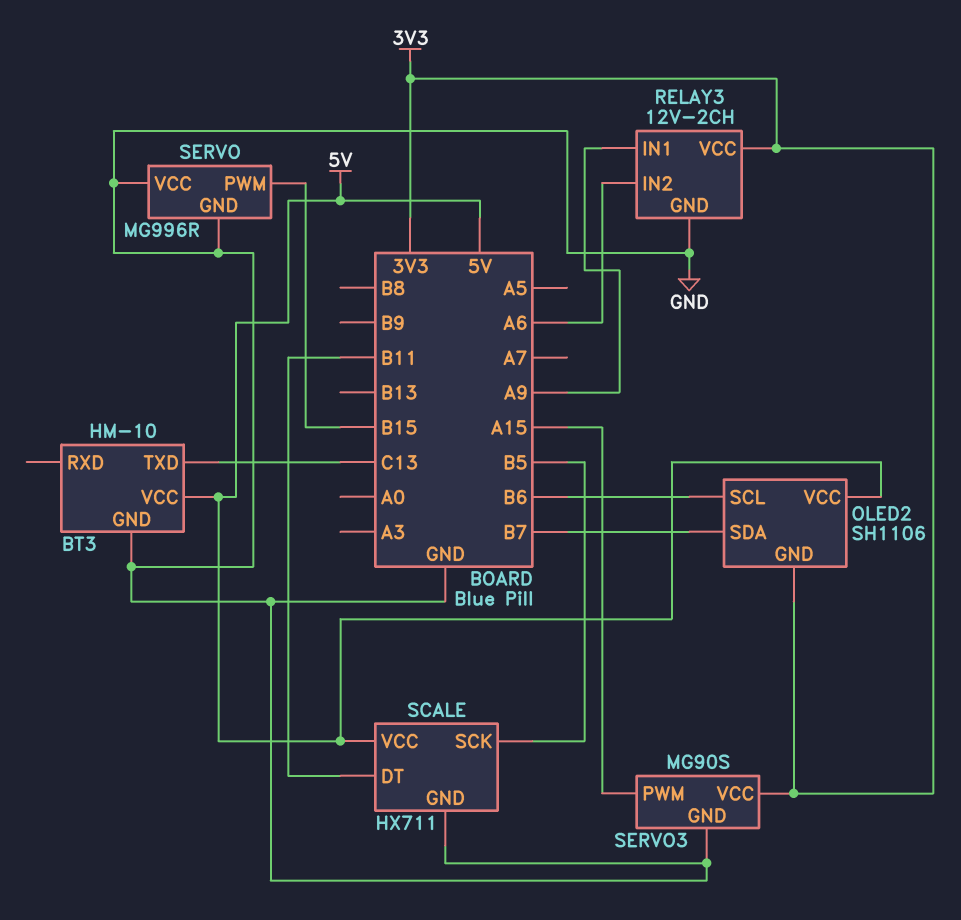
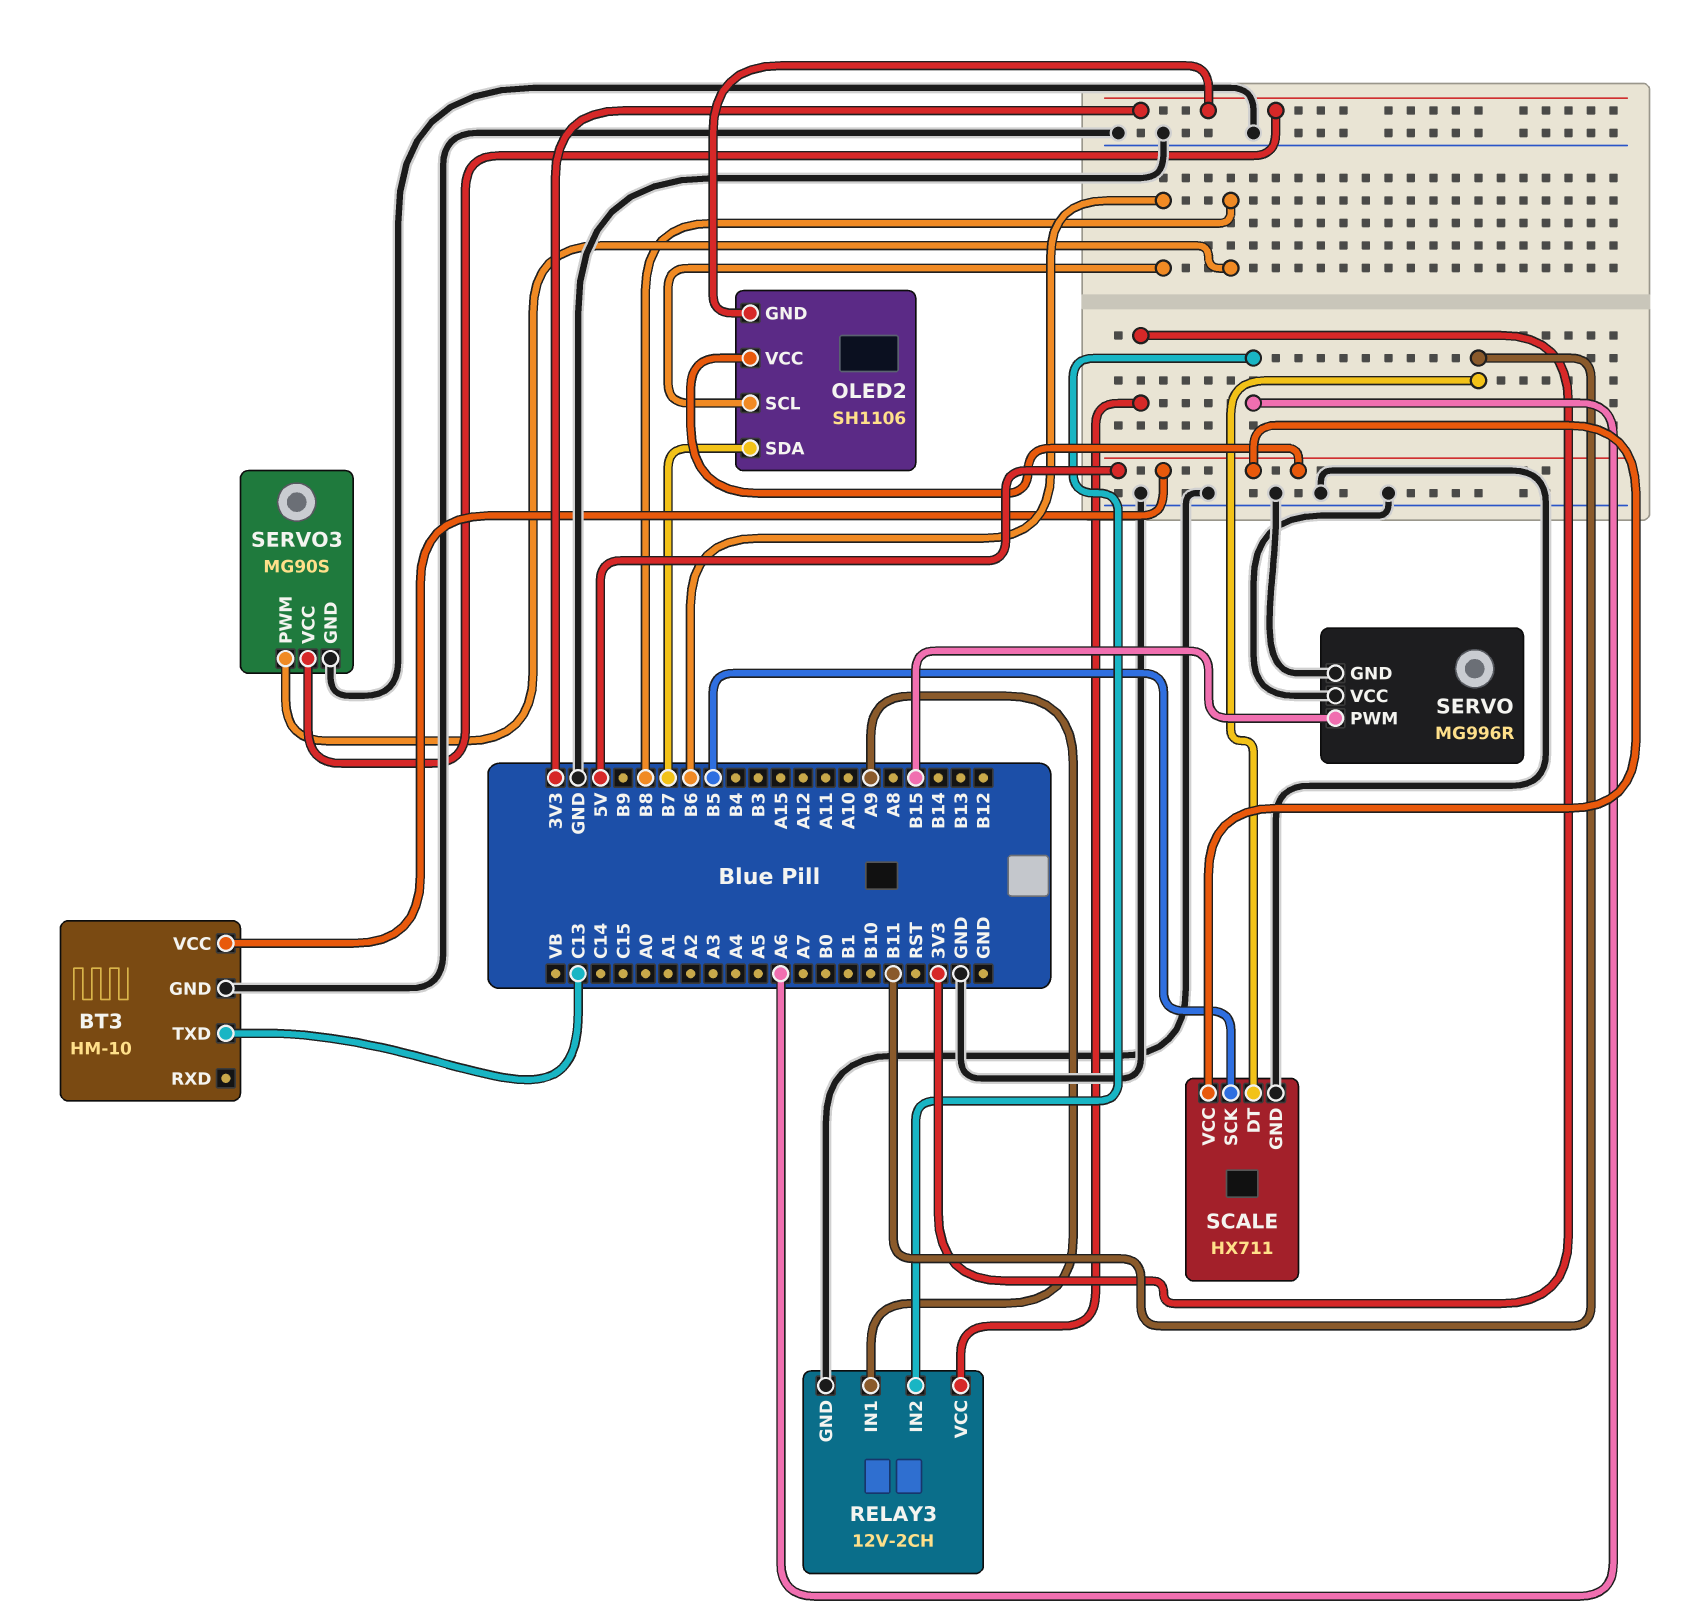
SERVO3 pin PWM: A15 -> B8

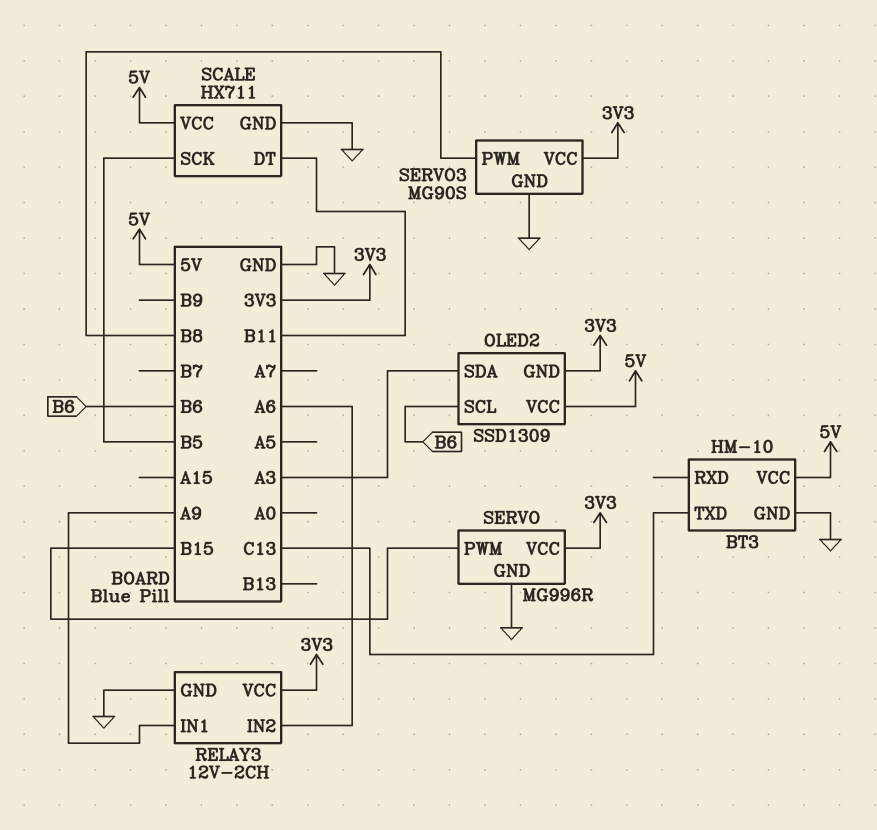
OLED2: SH1106 -> SSD1309
OLED2 pin SDA: B7 -> A3
SERVO pin VCC: GND -> 3V3

